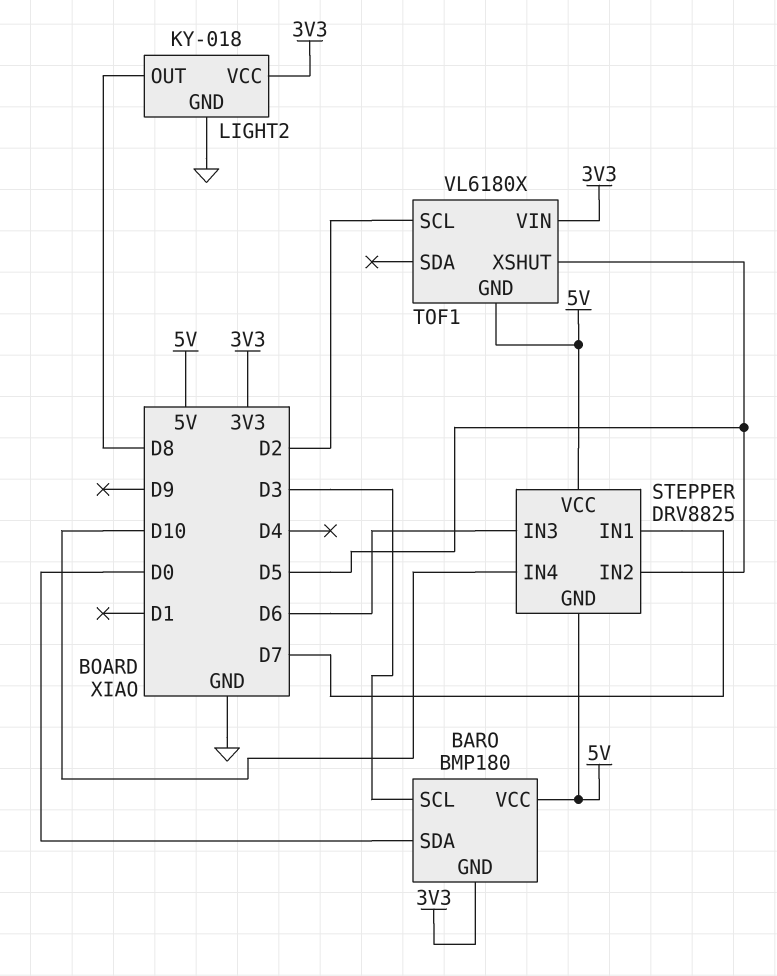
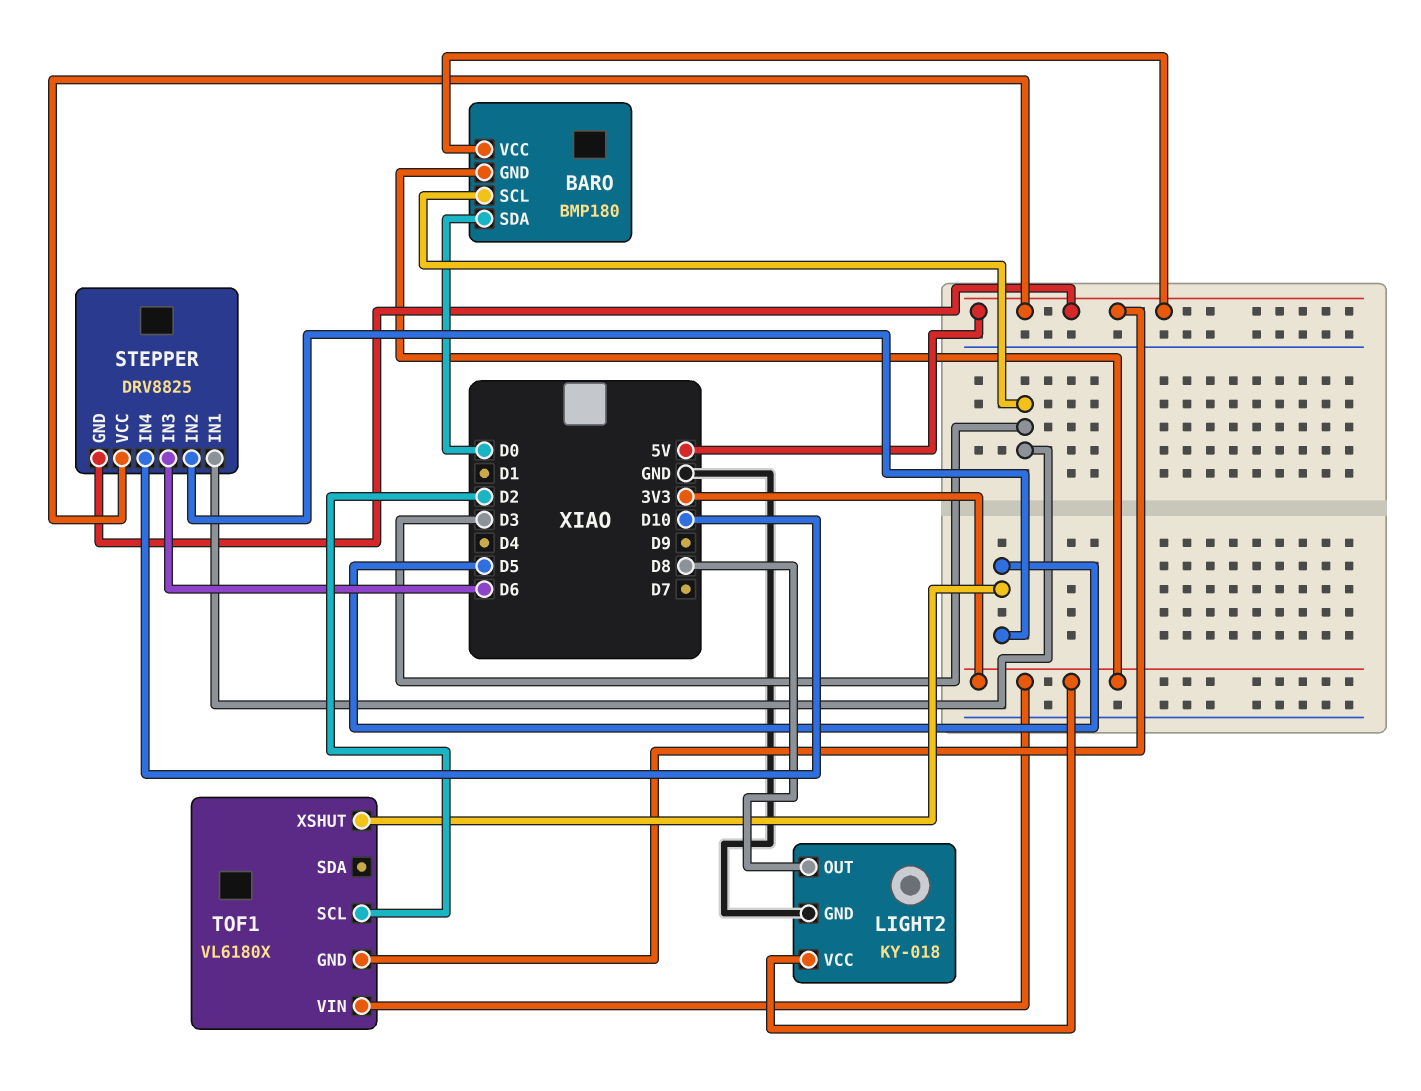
STEPPER pin IN1: D7 -> D3

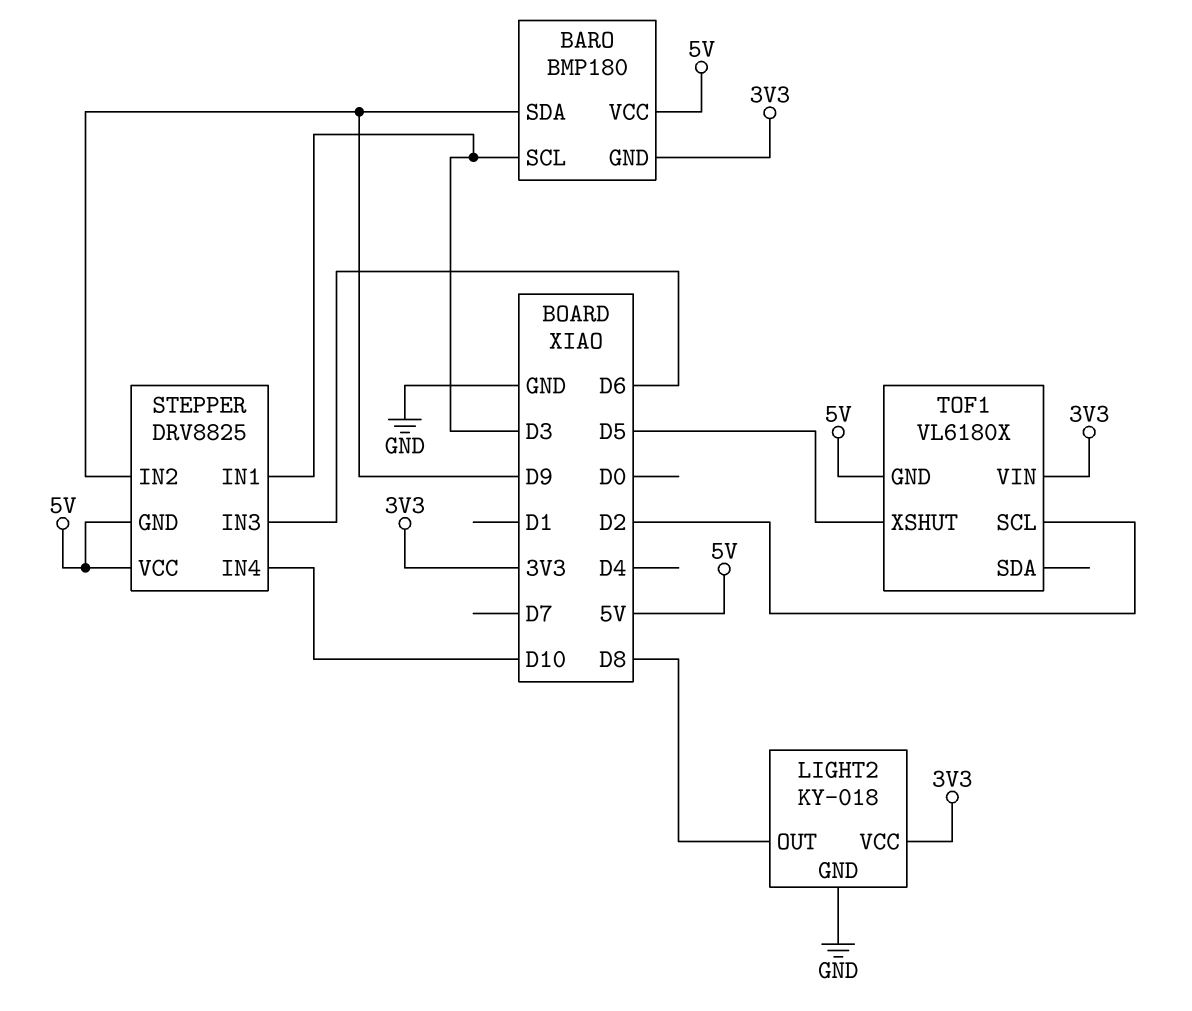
BARO pin SDA: D0 -> D9
STEPPER pin IN2: D5 -> D9

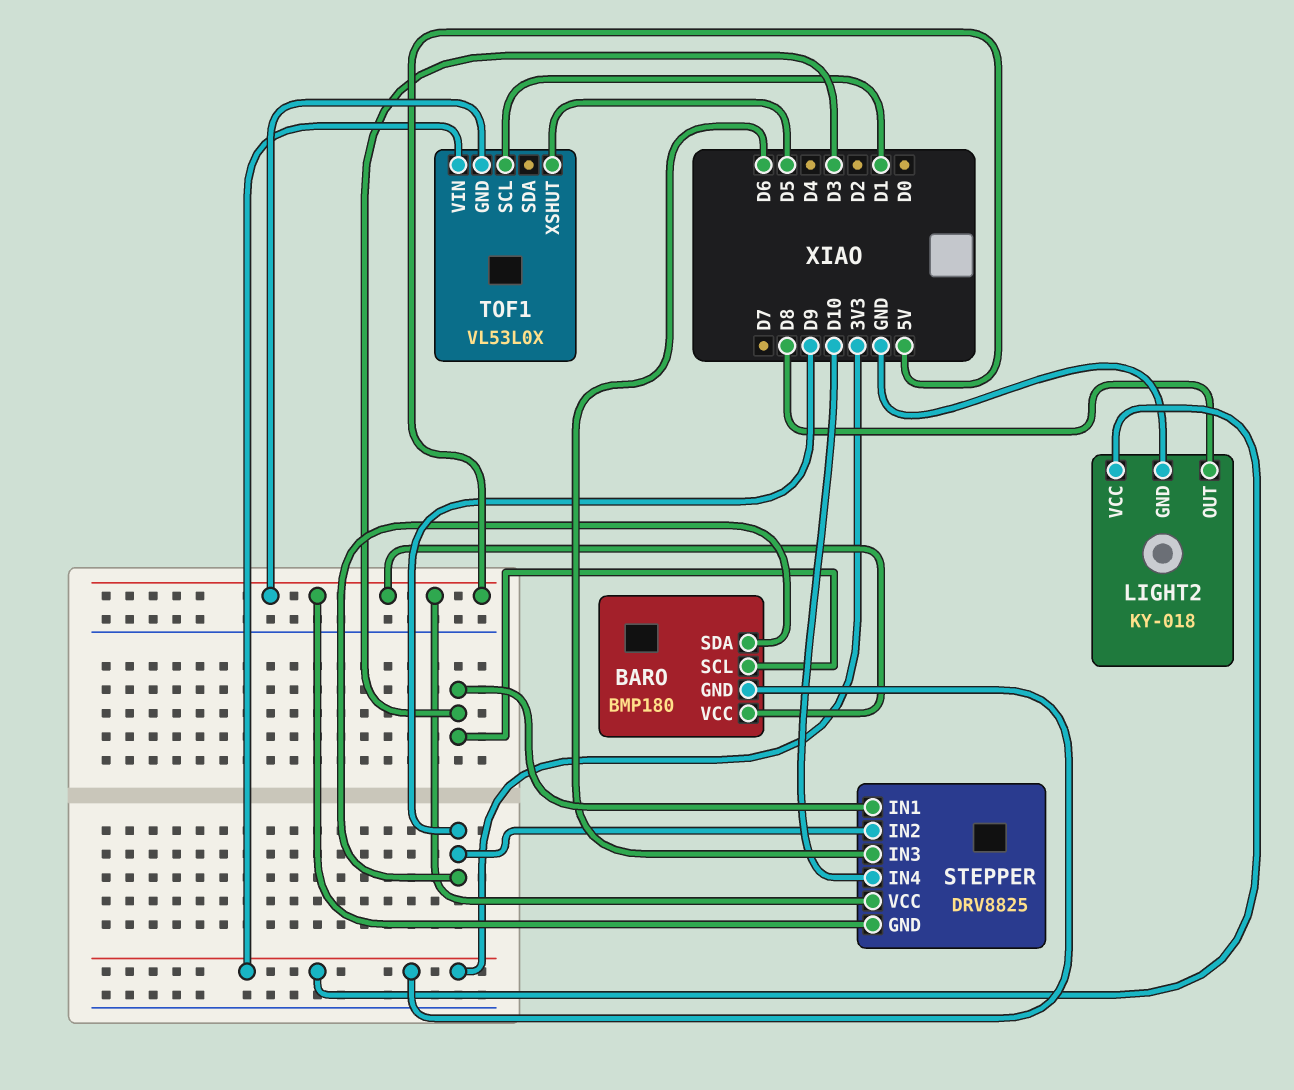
TOF1: VL6180X -> VL53L0X
TOF1 pin SCL: D2 -> D1

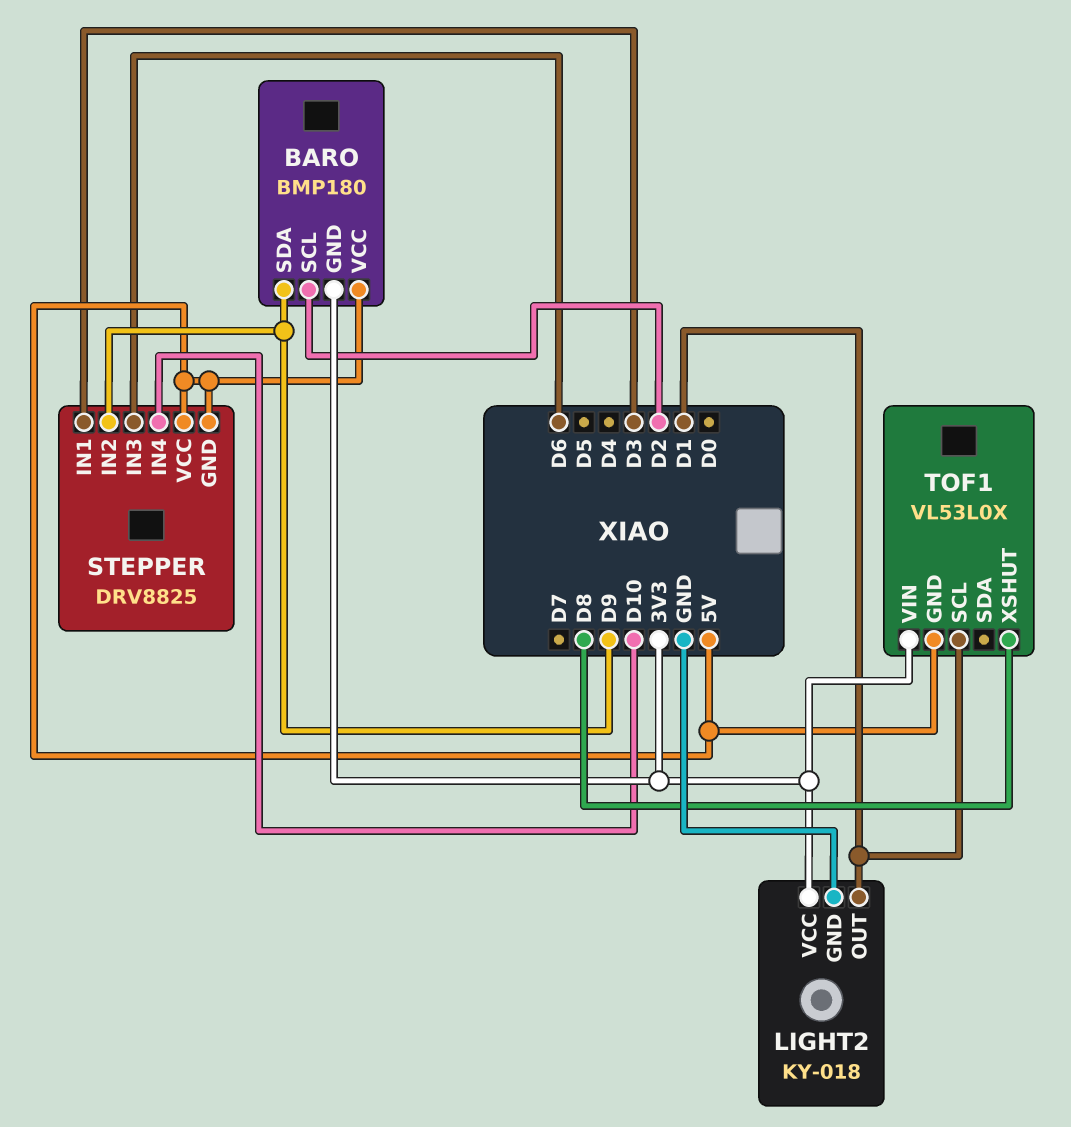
BARO pin SCL: D3 -> D2
LIGHT2 pin OUT: D8 -> D1
TOF1 pin XSHUT: D5 -> D8

